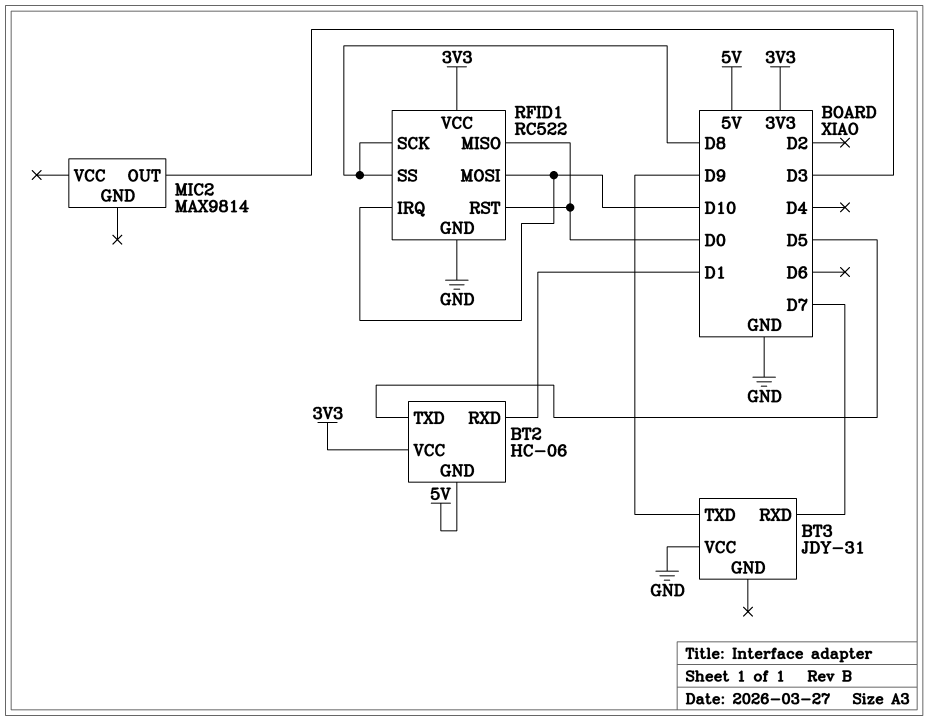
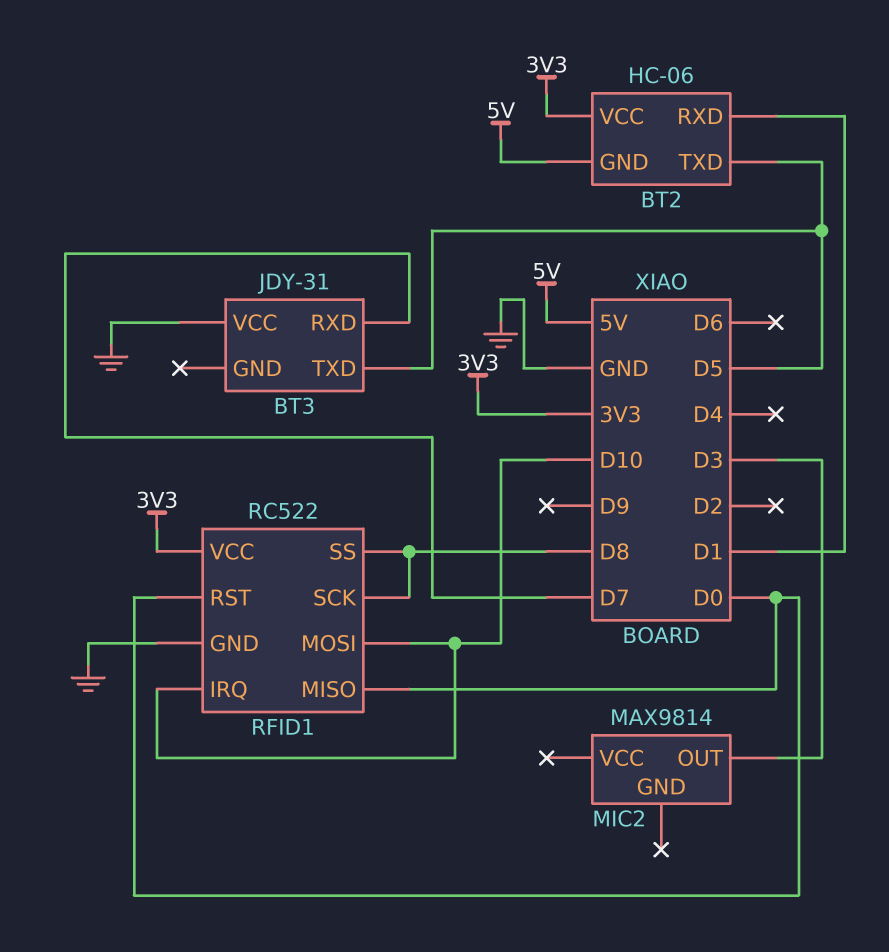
BT3 pin TXD: D9 -> D5

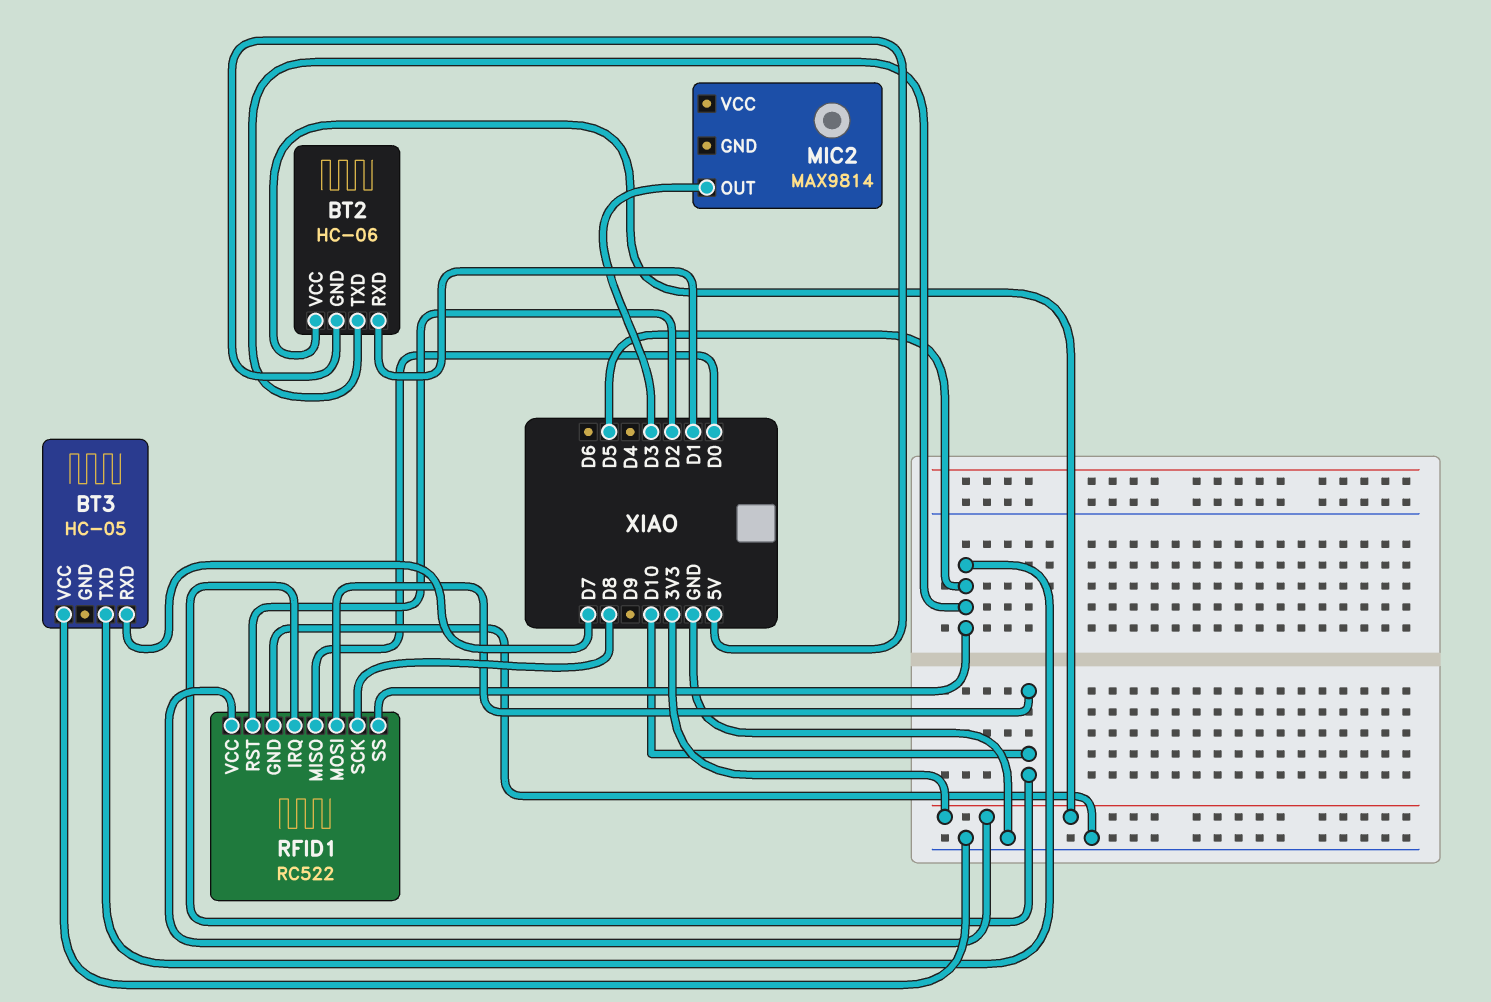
BT3: JDY-31 -> HC-05
RFID1 pin RST: D0 -> D2
RFID1 pin SS: D8 -> D5

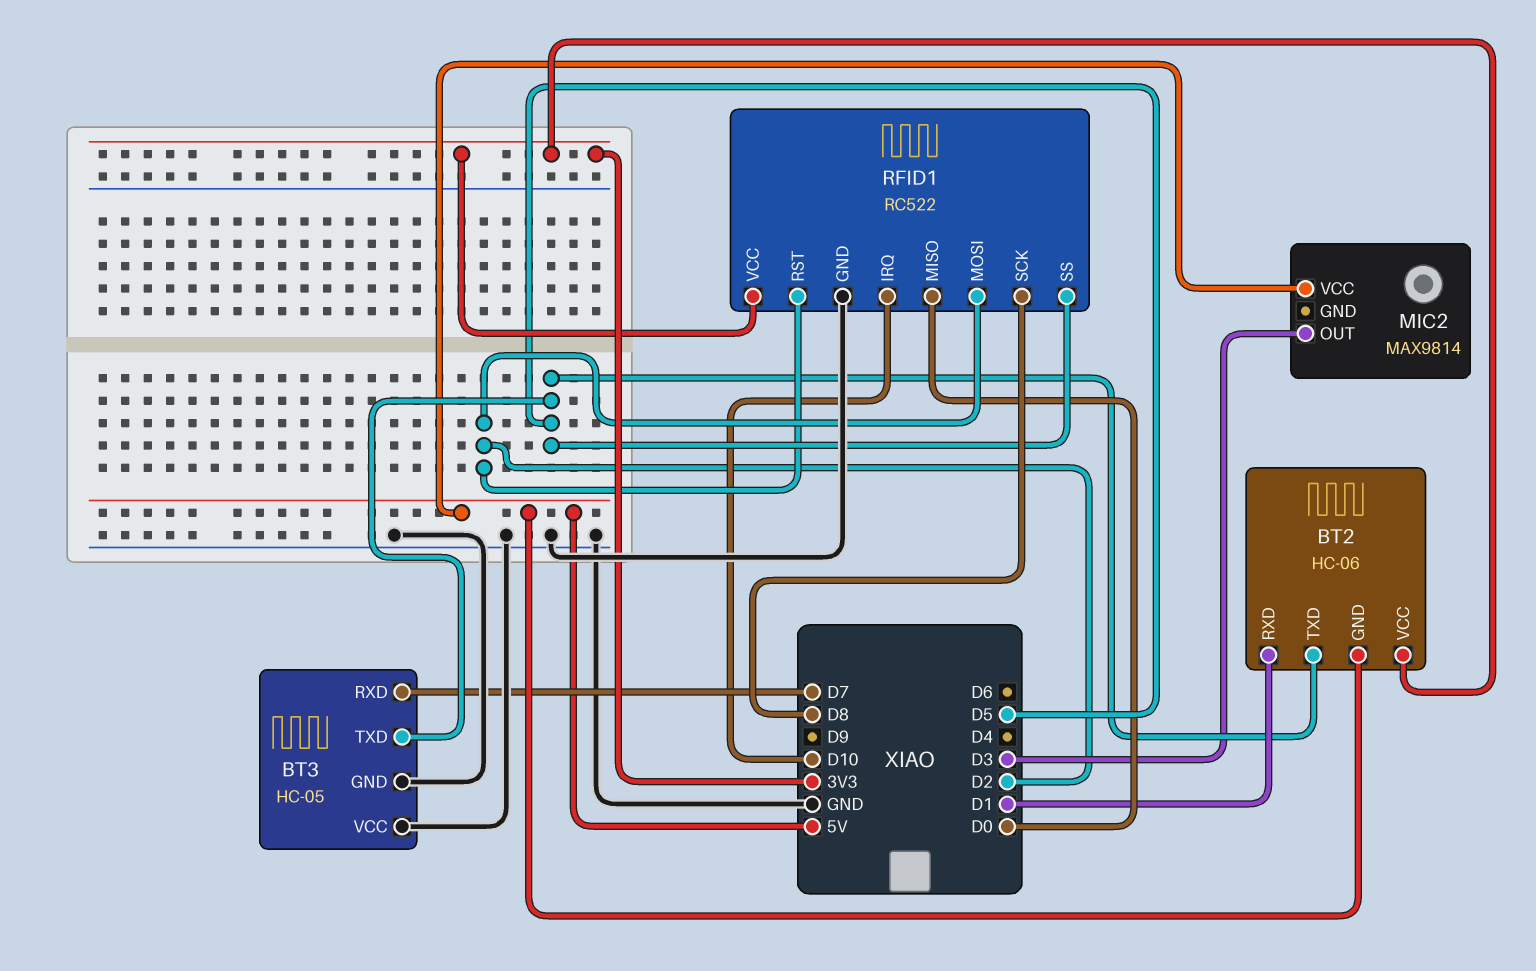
BT3 pin GND: none -> GND
MIC2 pin VCC: none -> 5V
RFID1 pin MOSI: D10 -> D2

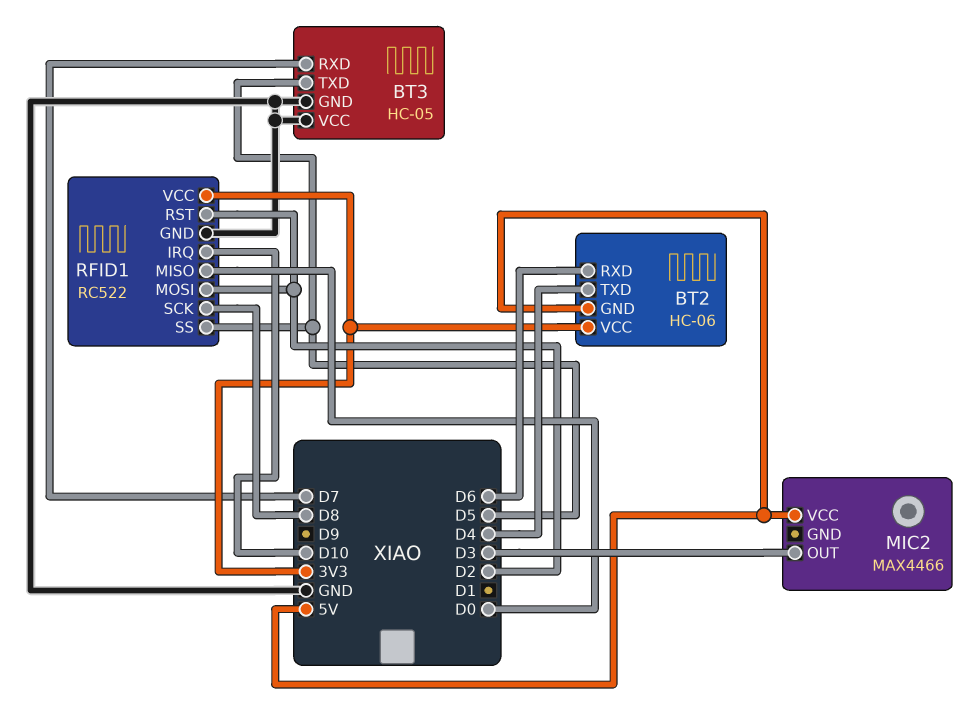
BT2 pin RXD: D1 -> D6
BT2 pin TXD: D5 -> D4
MIC2: MAX9814 -> MAX4466

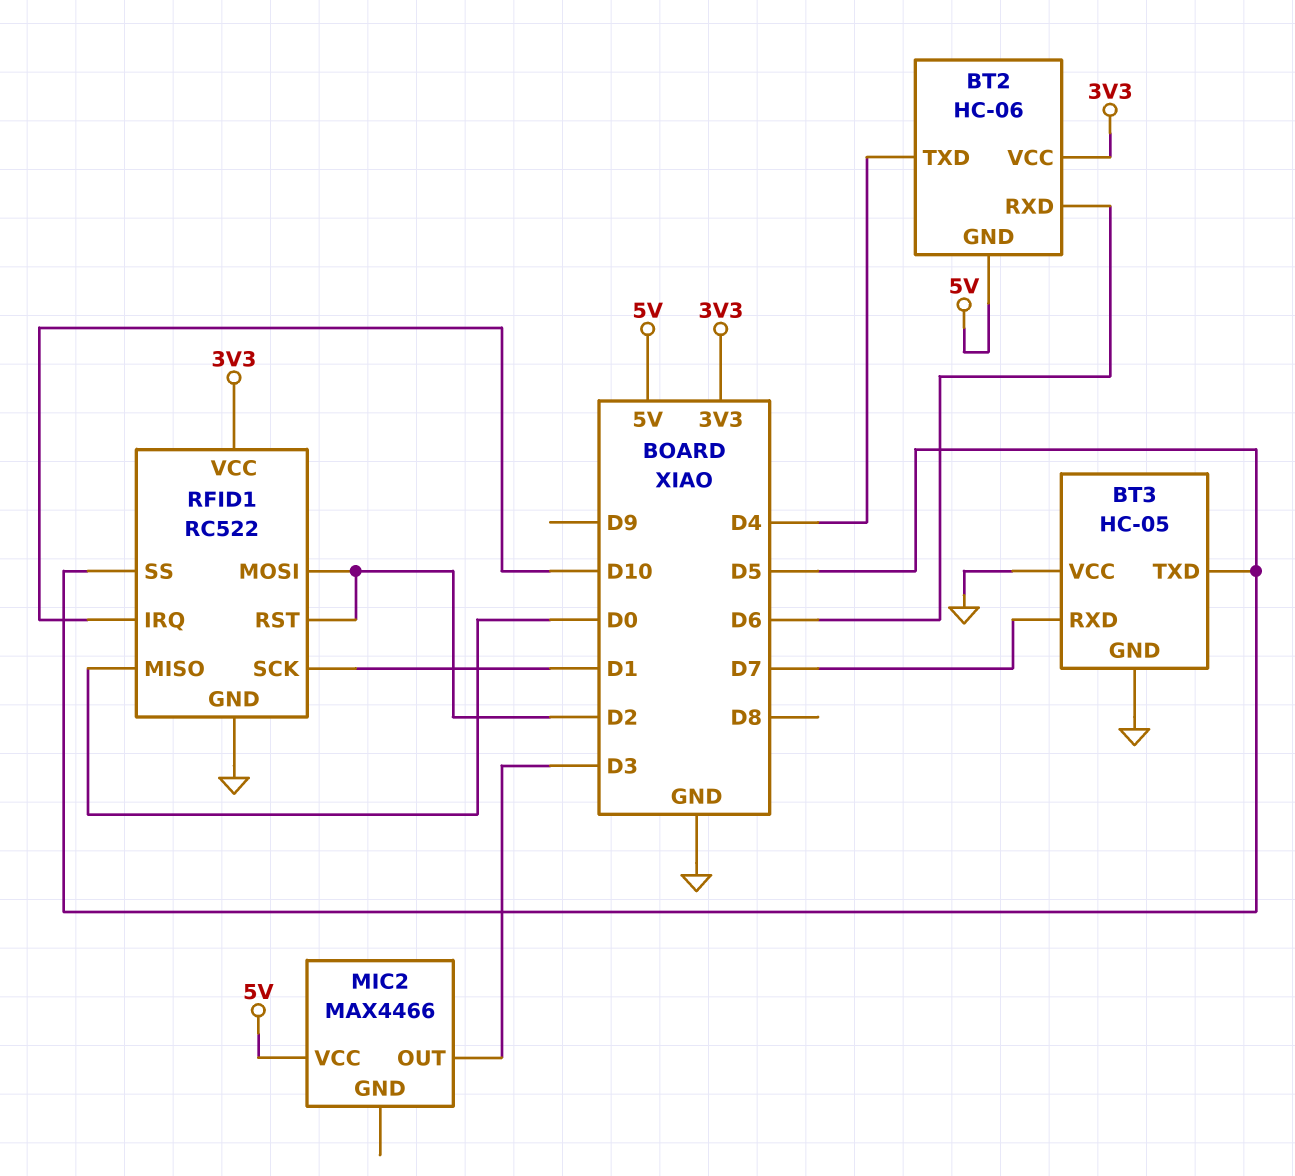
RFID1 pin SCK: D8 -> D1

